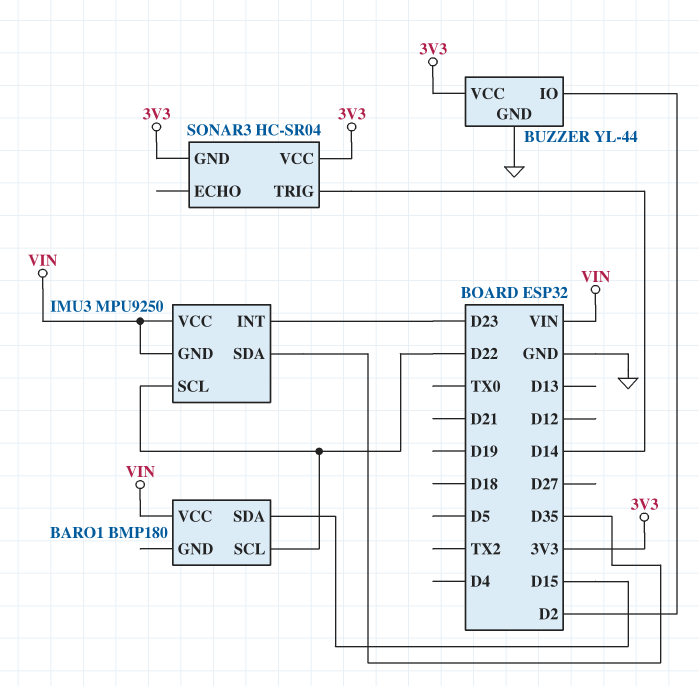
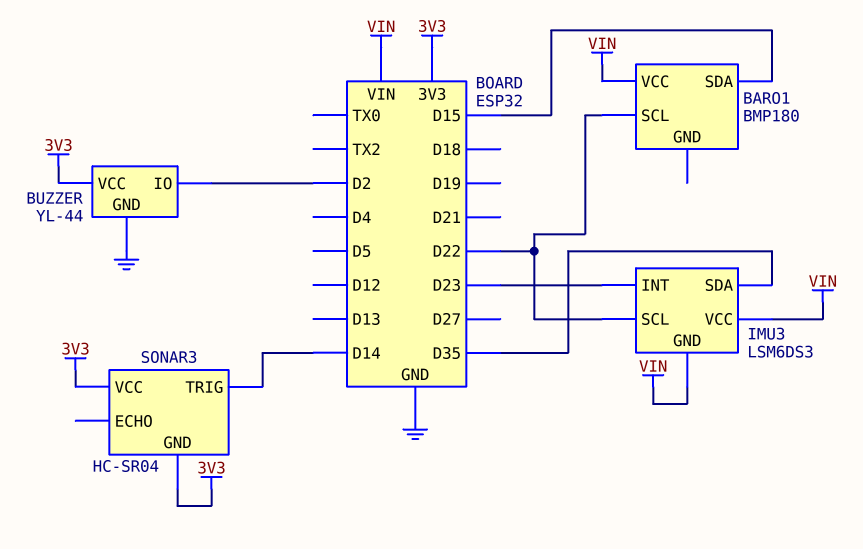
IMU3: MPU9250 -> LSM6DS3

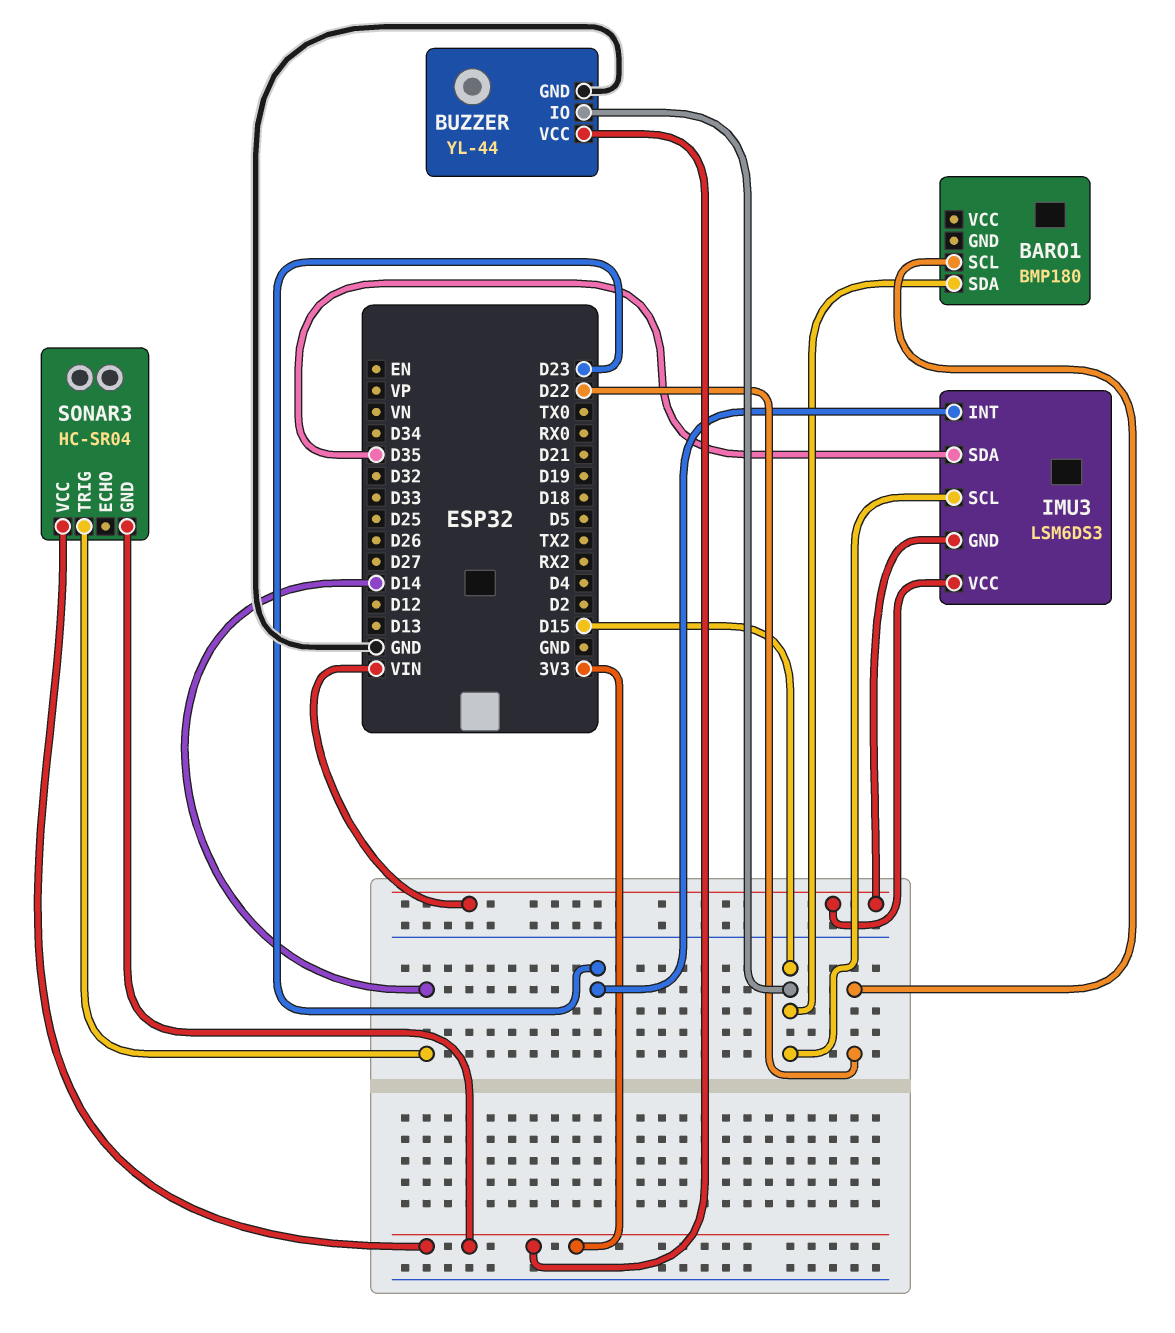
BARO1 pin VCC: VIN -> none
BUZZER pin IO: D2 -> D15
IMU3 pin SCL: D22 -> D15

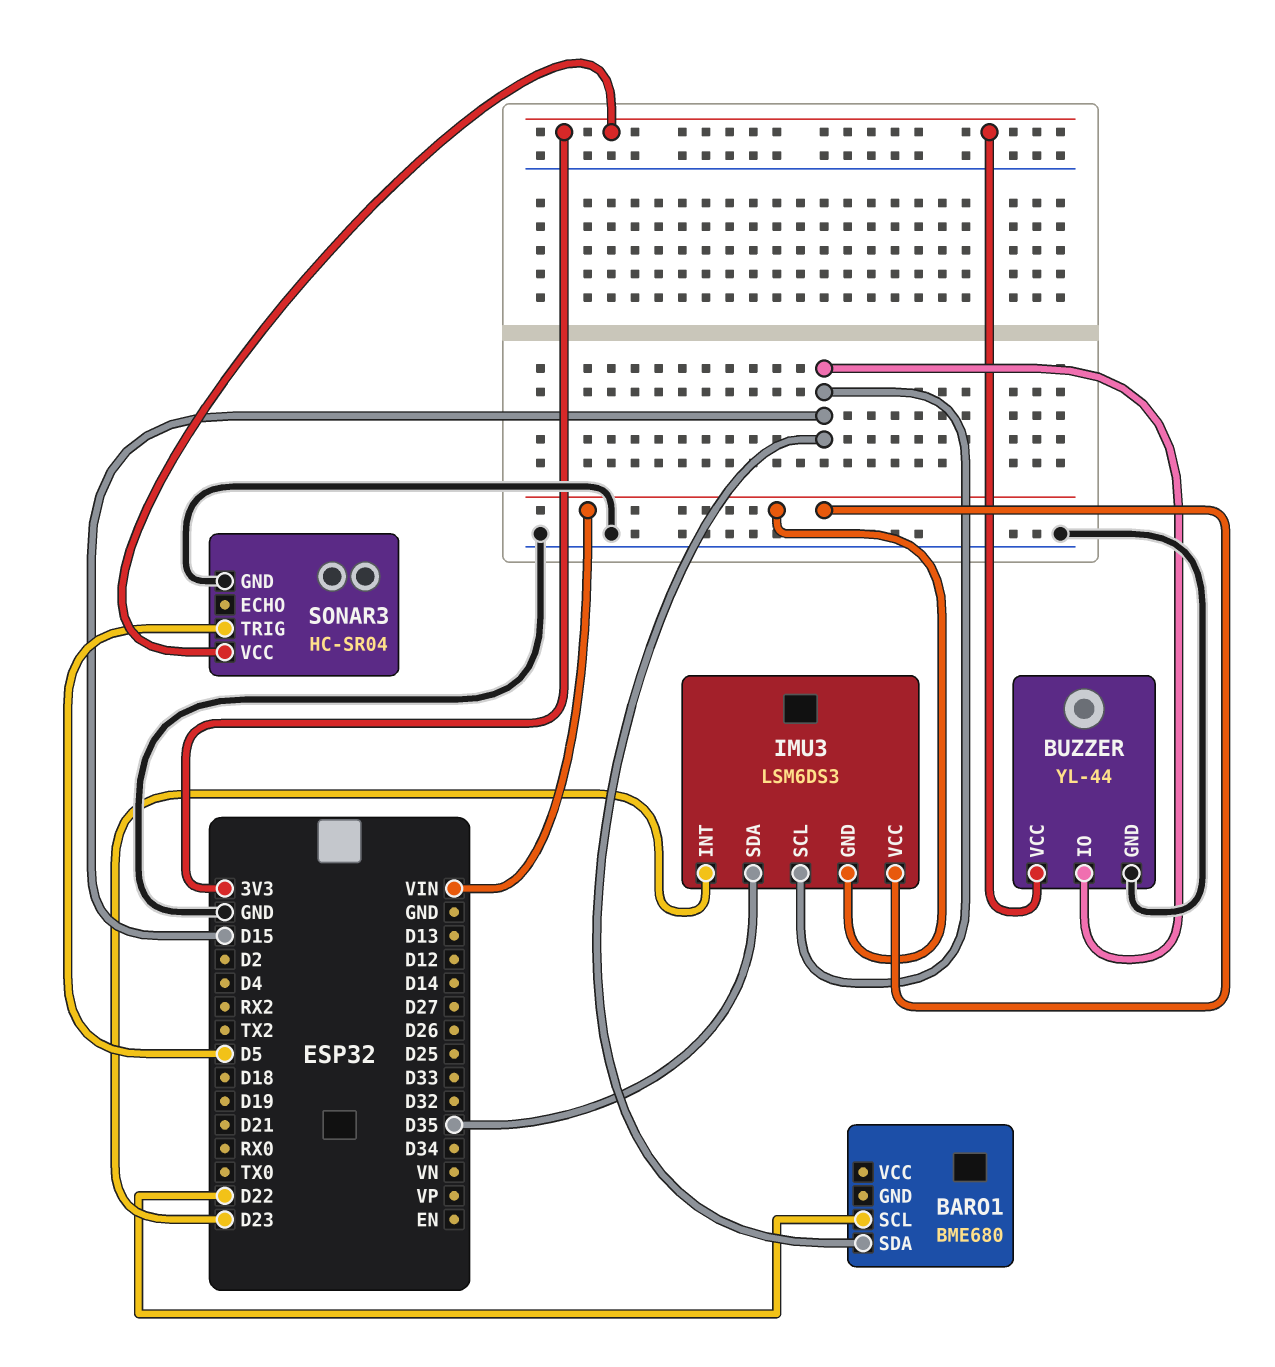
BARO1: BMP180 -> BME680
SONAR3 pin GND: 3V3 -> GND
SONAR3 pin TRIG: D14 -> D5

